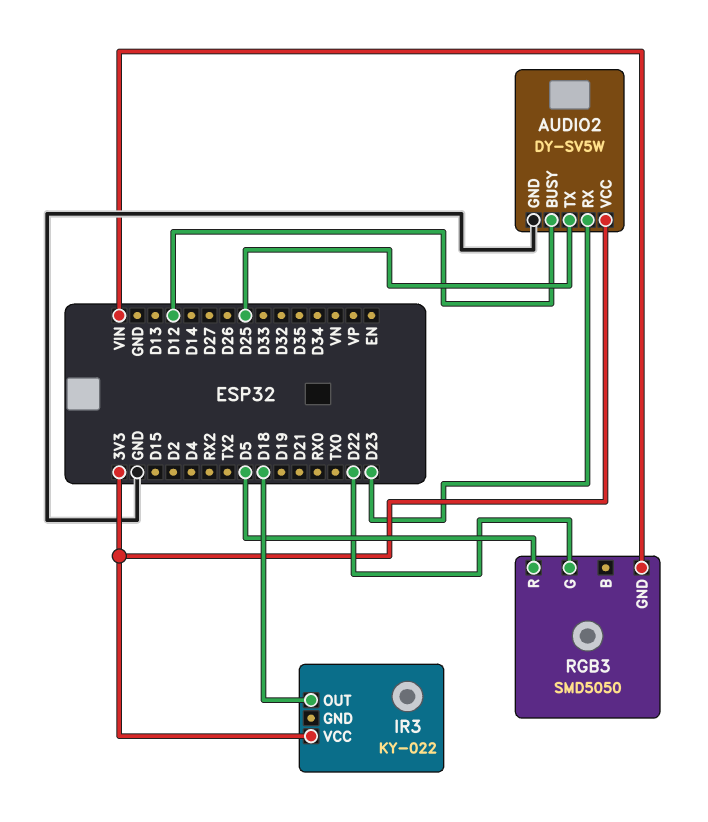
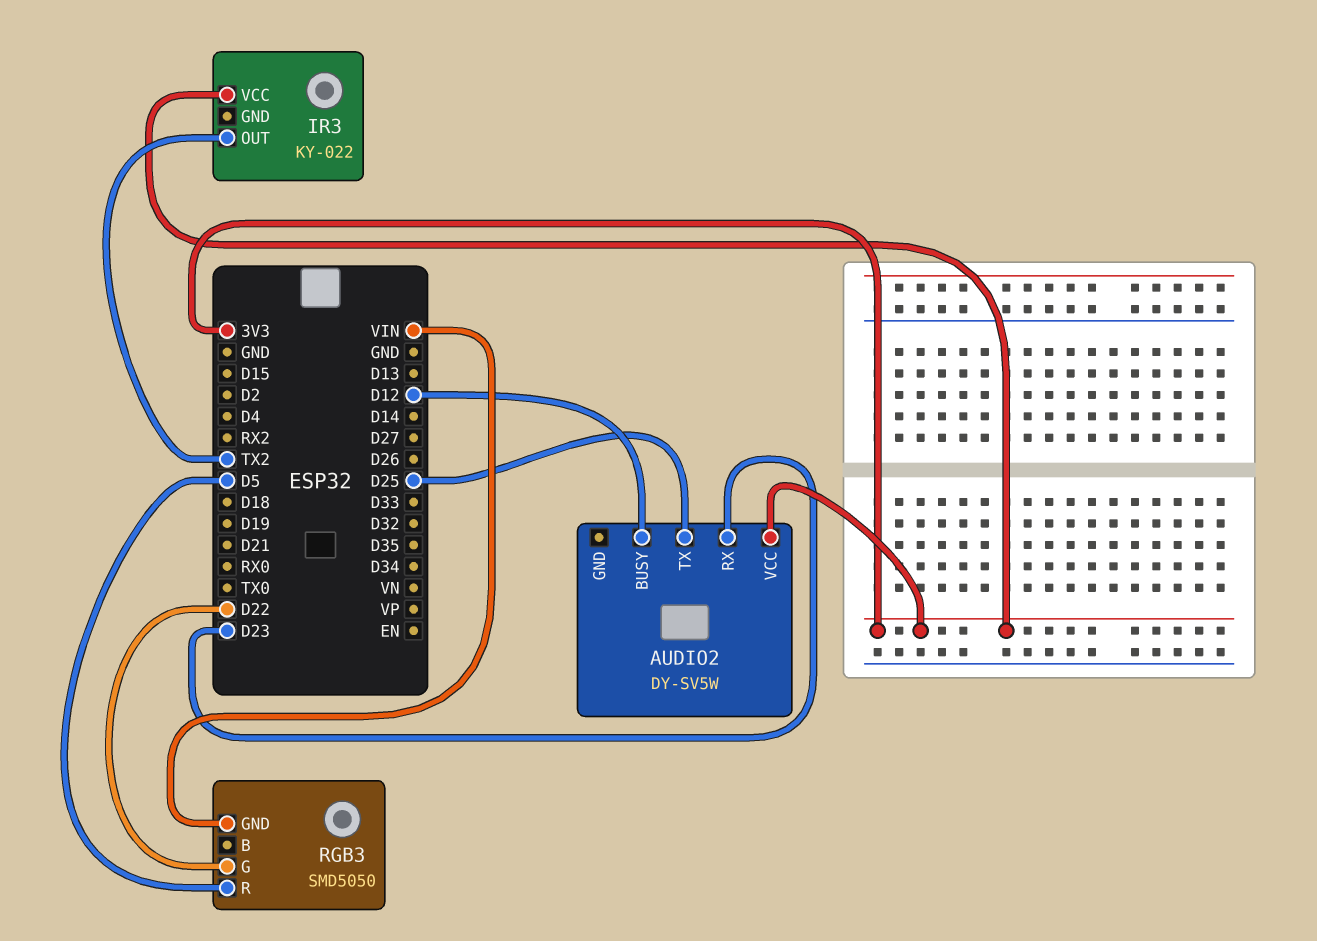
AUDIO2 pin GND: GND -> none
IR3 pin OUT: D18 -> TX2

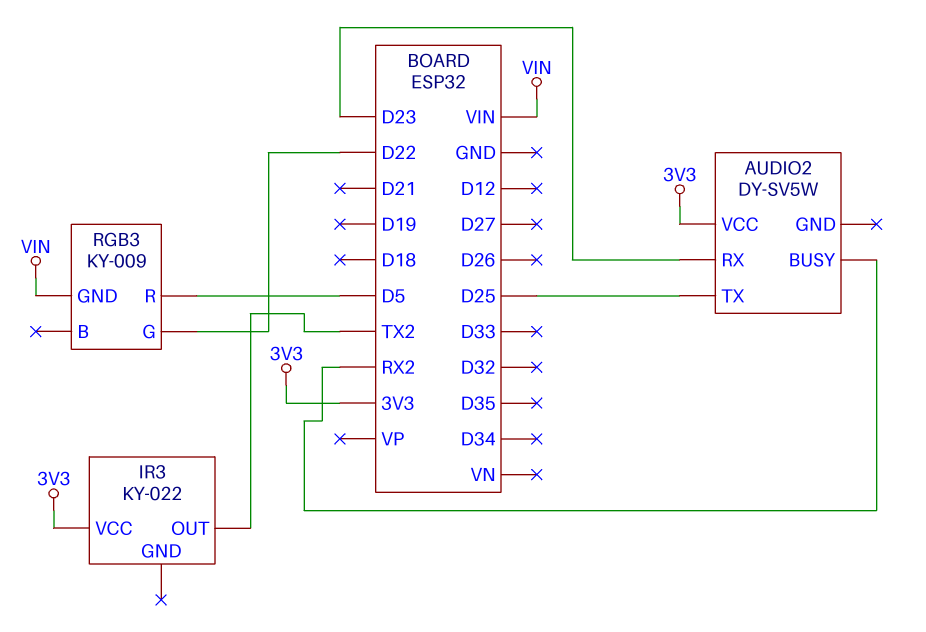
AUDIO2 pin BUSY: D12 -> RX2
RGB3: SMD5050 -> KY-009

